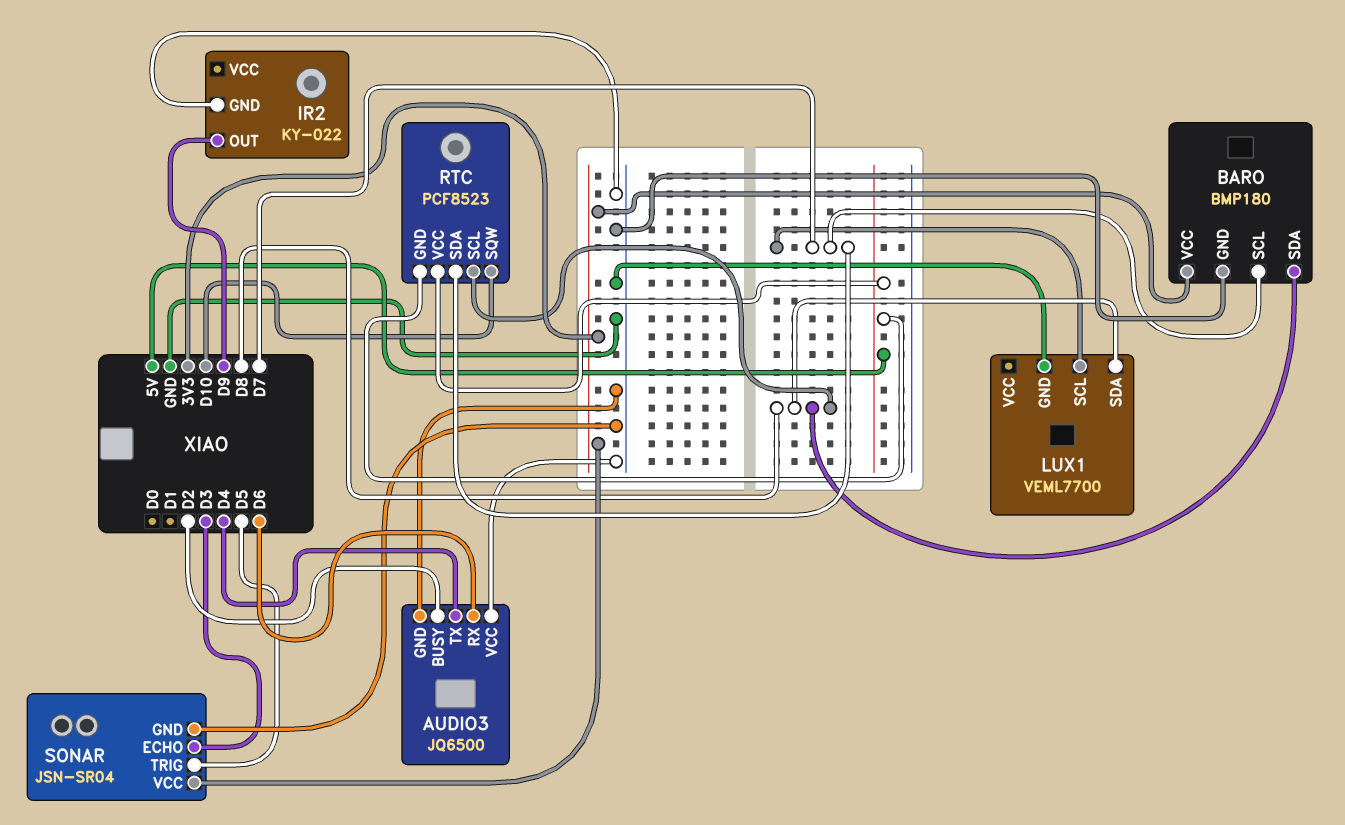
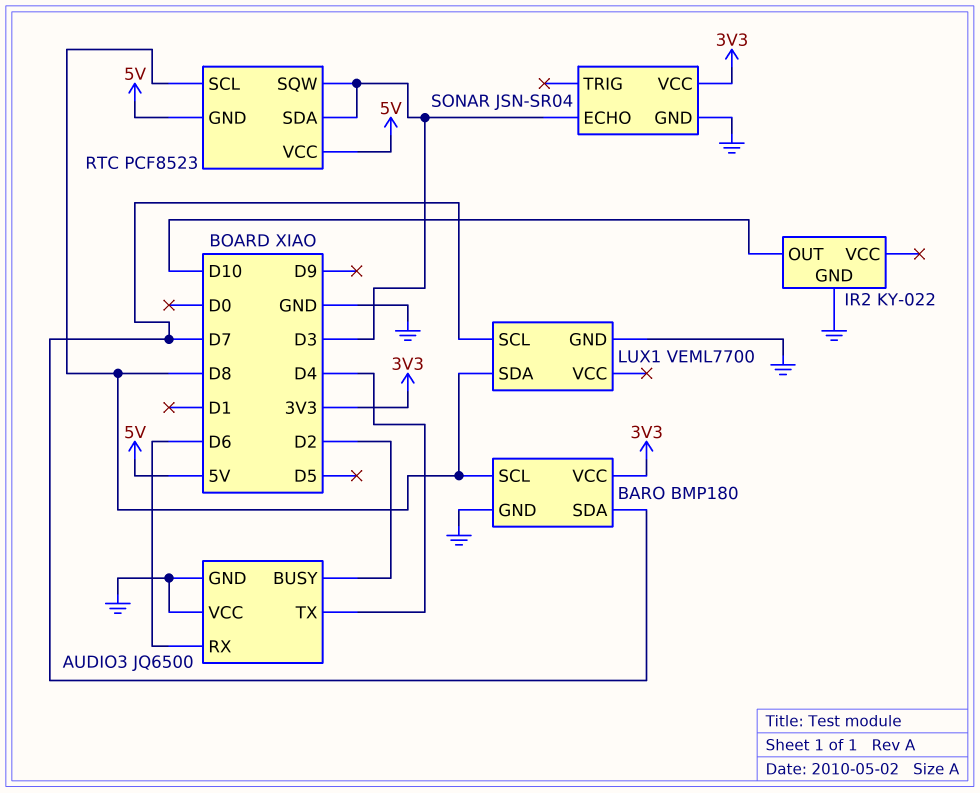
BARO pin SCL: D7 -> D8
BARO pin SDA: D8 -> D7
IR2 pin OUT: D9 -> D10
RTC pin SDA: D7 -> D3
RTC pin SQW: D10 -> D3
SONAR pin TRIG: D5 -> none

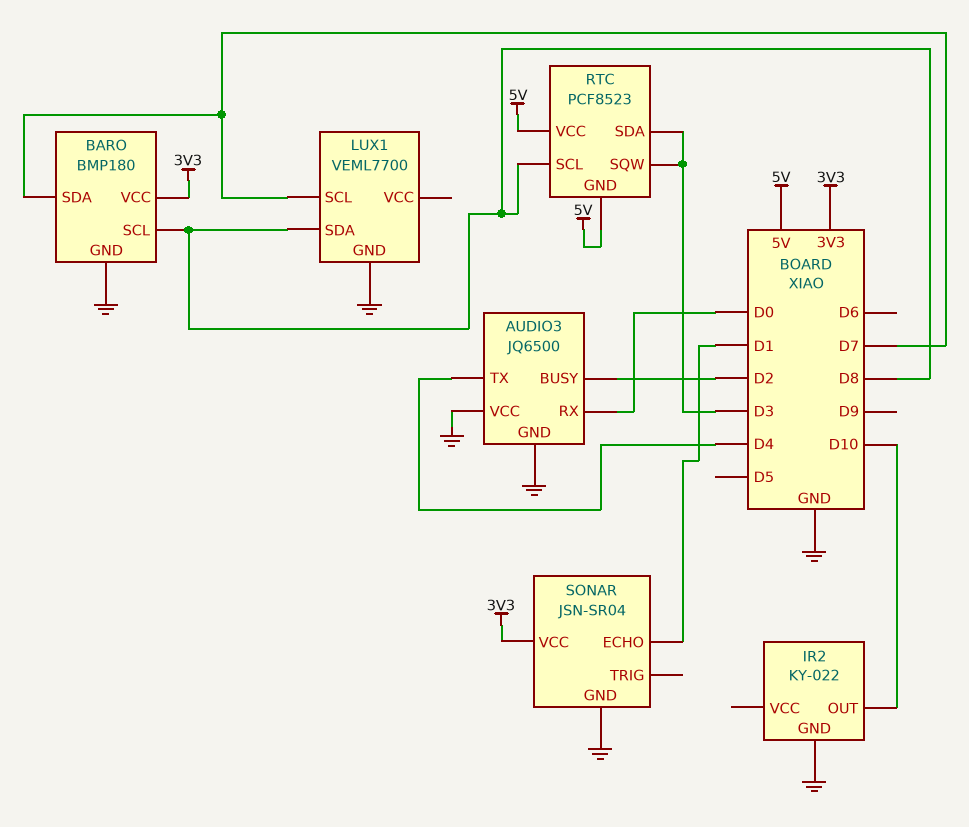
AUDIO3 pin RX: D6 -> D0
SONAR pin ECHO: D3 -> D1

